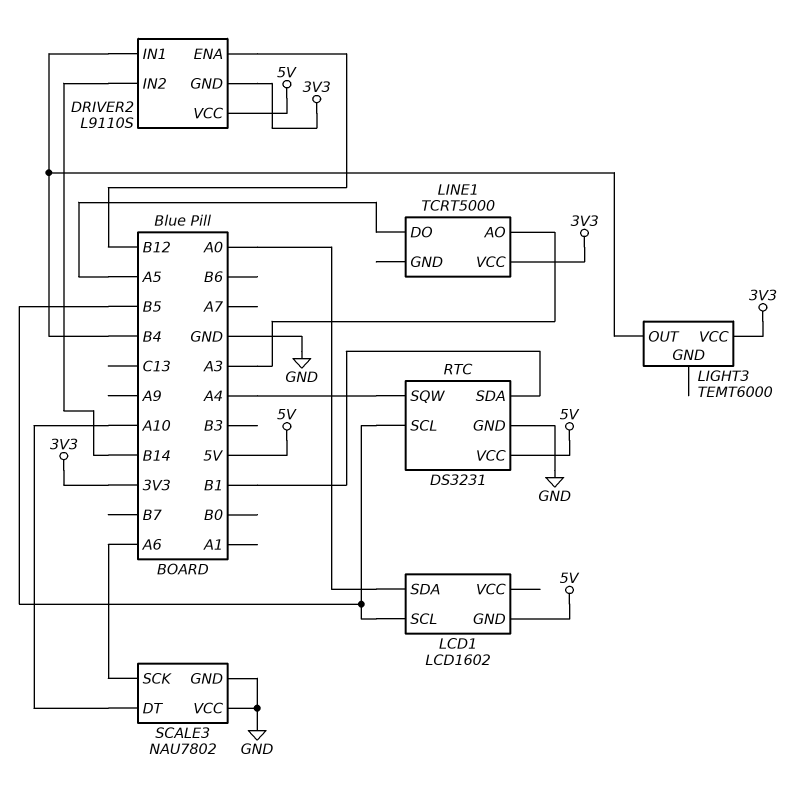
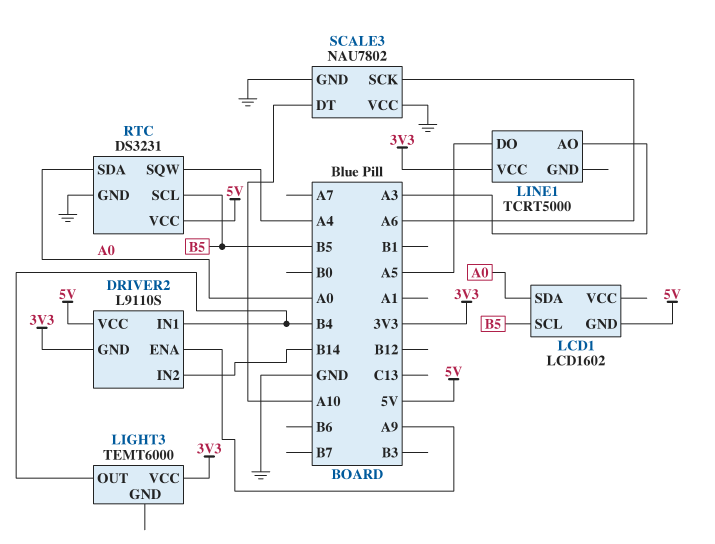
DRIVER2 pin ENA: B12 -> A9
RTC pin SDA: B1 -> A0

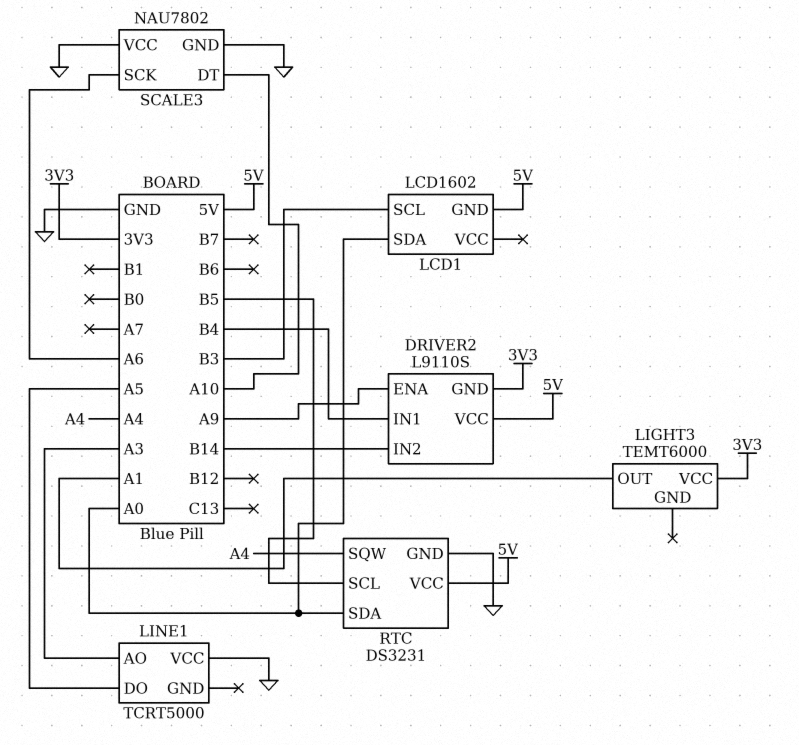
LCD1 pin SCL: B5 -> B3
LIGHT3 pin OUT: B4 -> A1
LINE1 pin VCC: 3V3 -> GND

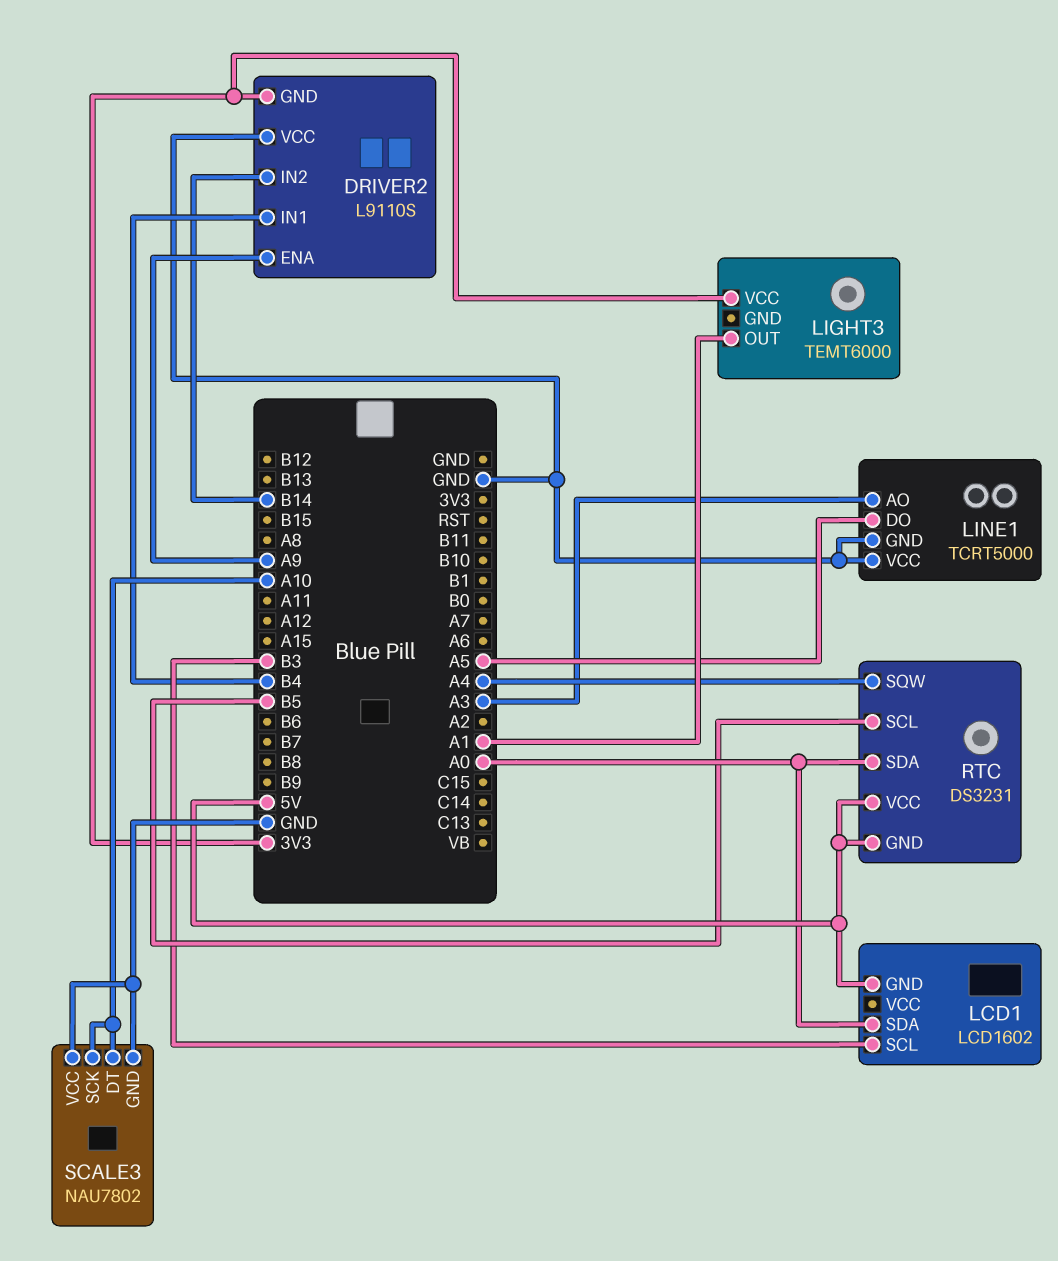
DRIVER2 pin VCC: 5V -> GND
LINE1 pin GND: none -> GND
RTC pin GND: GND -> 5V
SCALE3 pin SCK: A6 -> A10

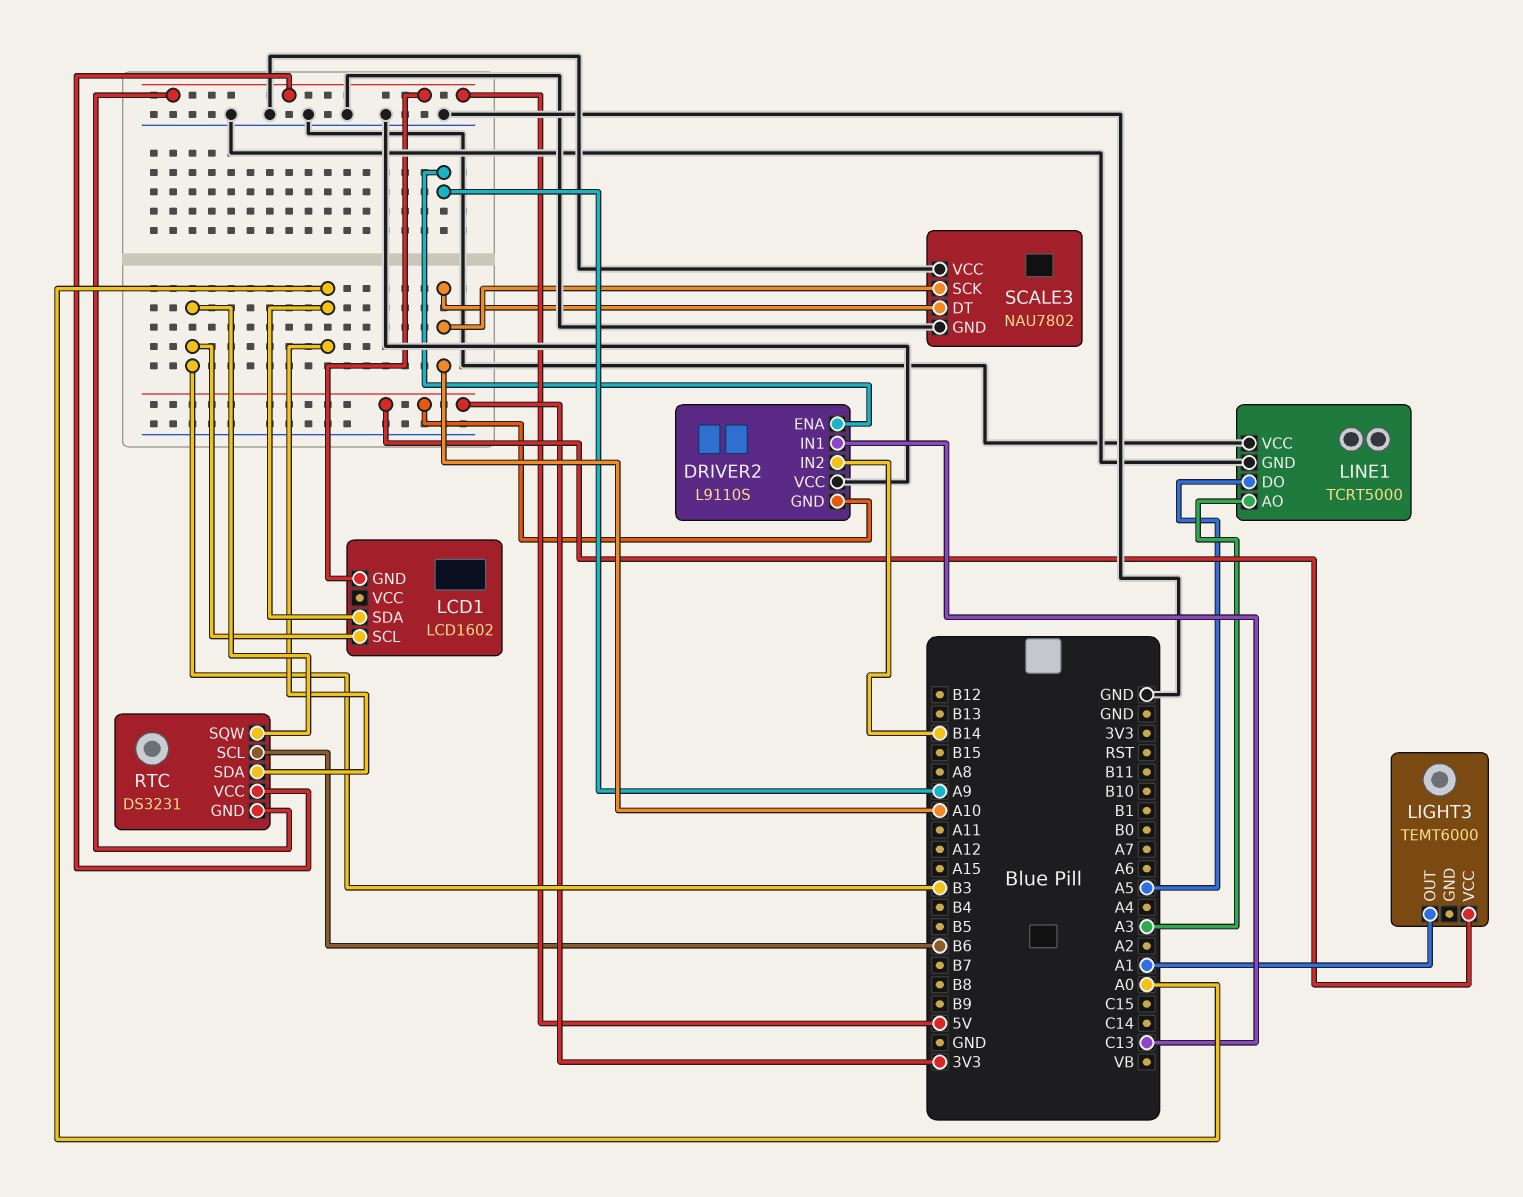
DRIVER2 pin IN1: B4 -> C13
RTC pin SCL: B5 -> B6
RTC pin SQW: A4 -> B3

